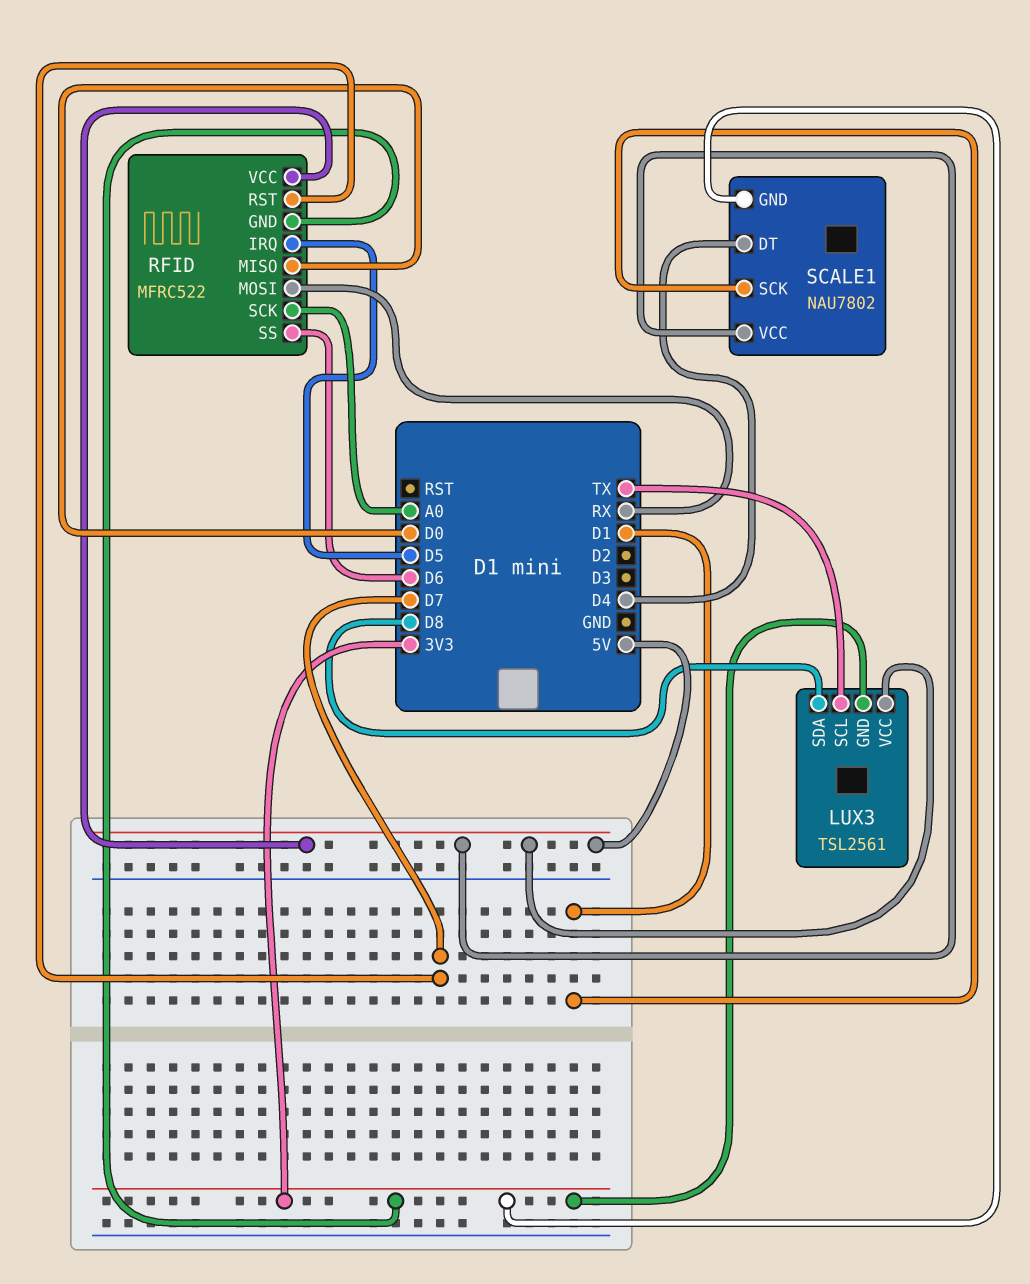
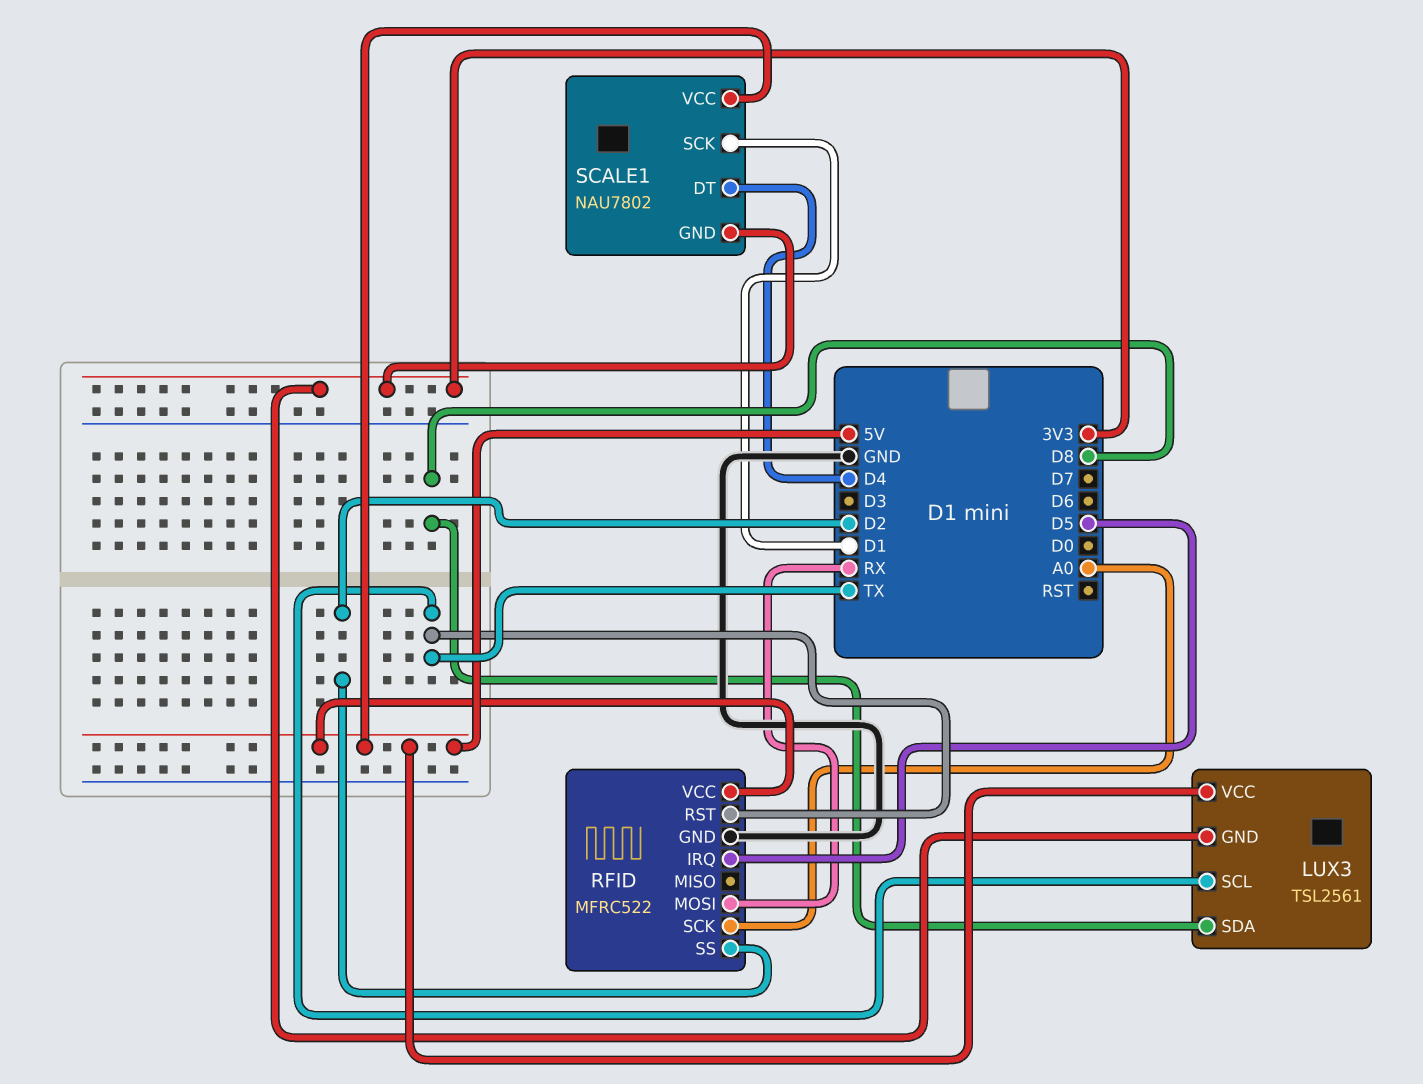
RFID pin GND: 3V3 -> GND
RFID pin MISO: D0 -> none
RFID pin RST: D7 -> TX
RFID pin SS: D6 -> D2

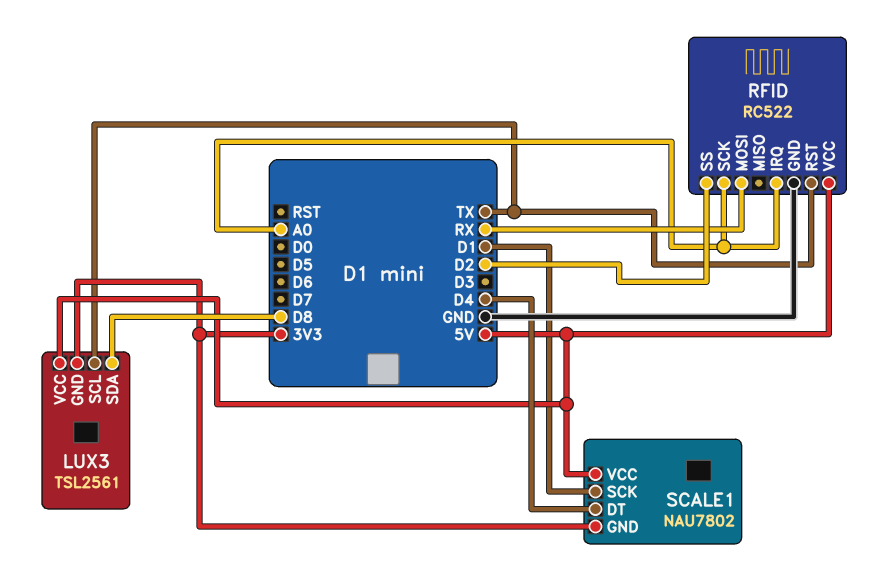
RFID: MFRC522 -> RC522
RFID pin IRQ: D5 -> A0

